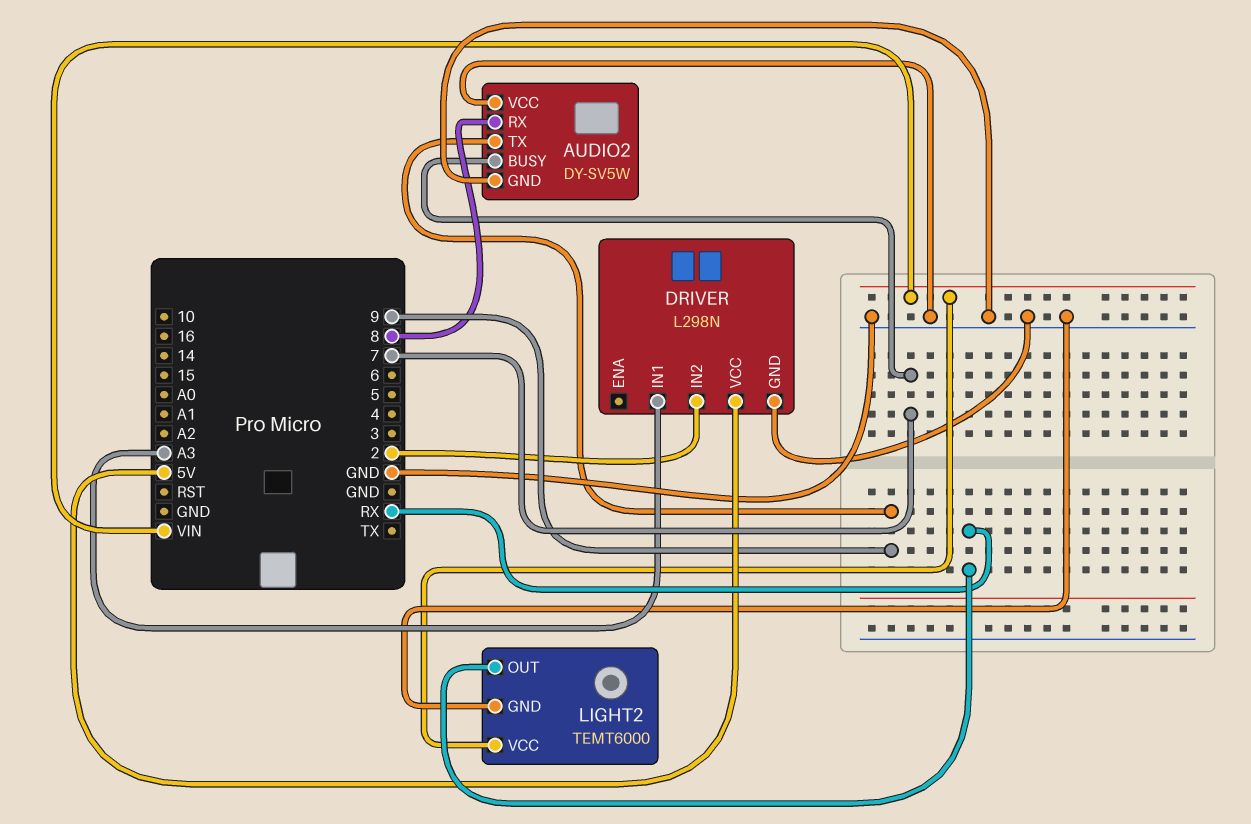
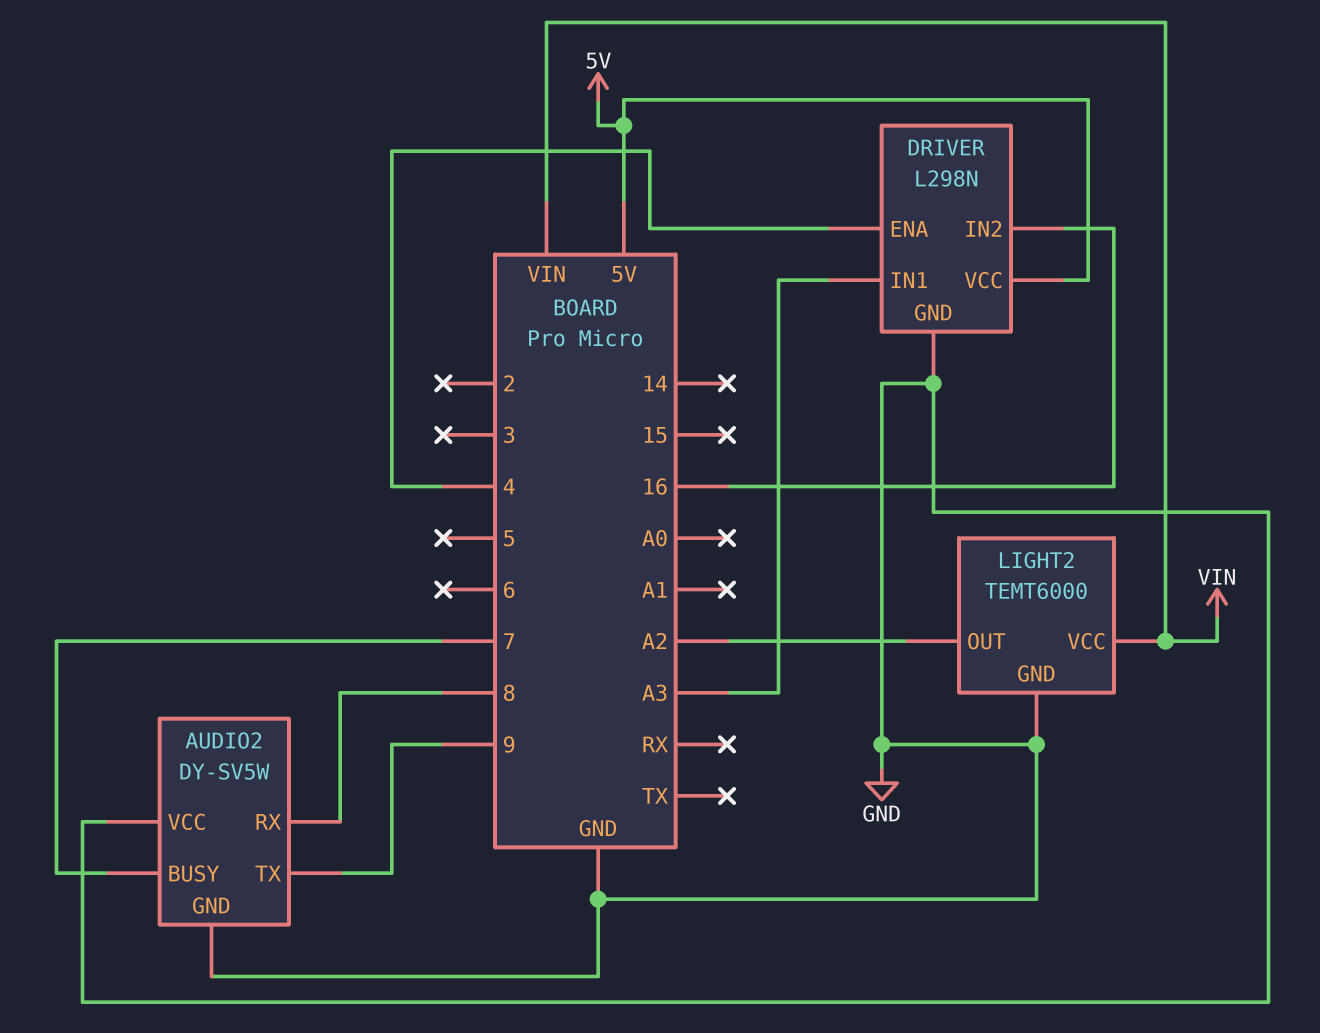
DRIVER pin ENA: none -> 4
DRIVER pin IN2: 2 -> 16
LIGHT2 pin OUT: RX -> A2

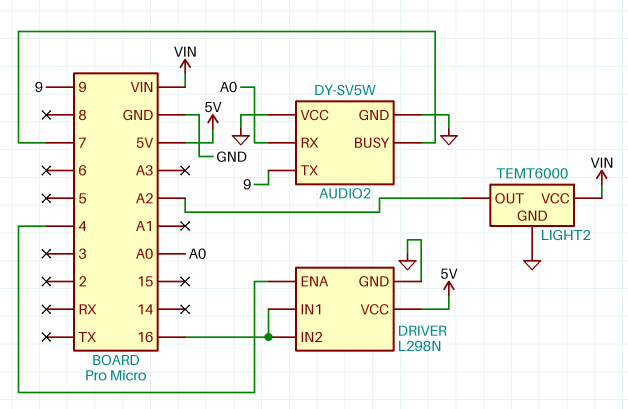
AUDIO2 pin RX: 8 -> A0
DRIVER pin IN1: A3 -> 16

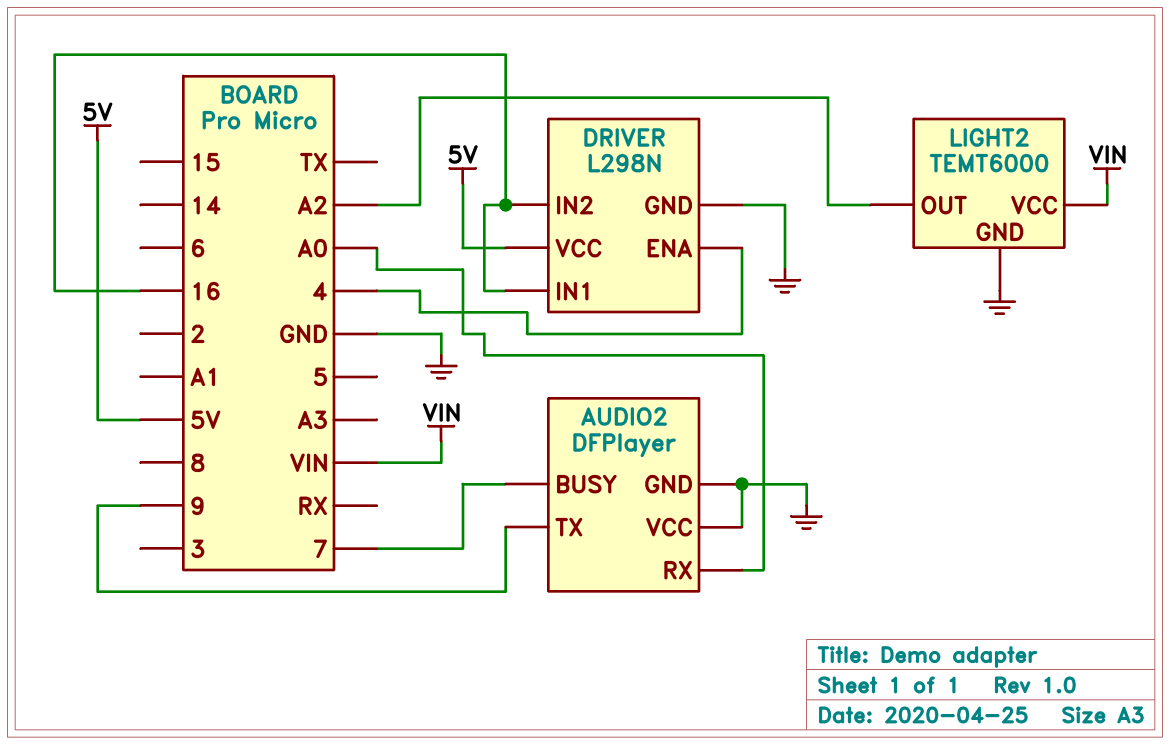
AUDIO2: DY-SV5W -> DFPlayer

